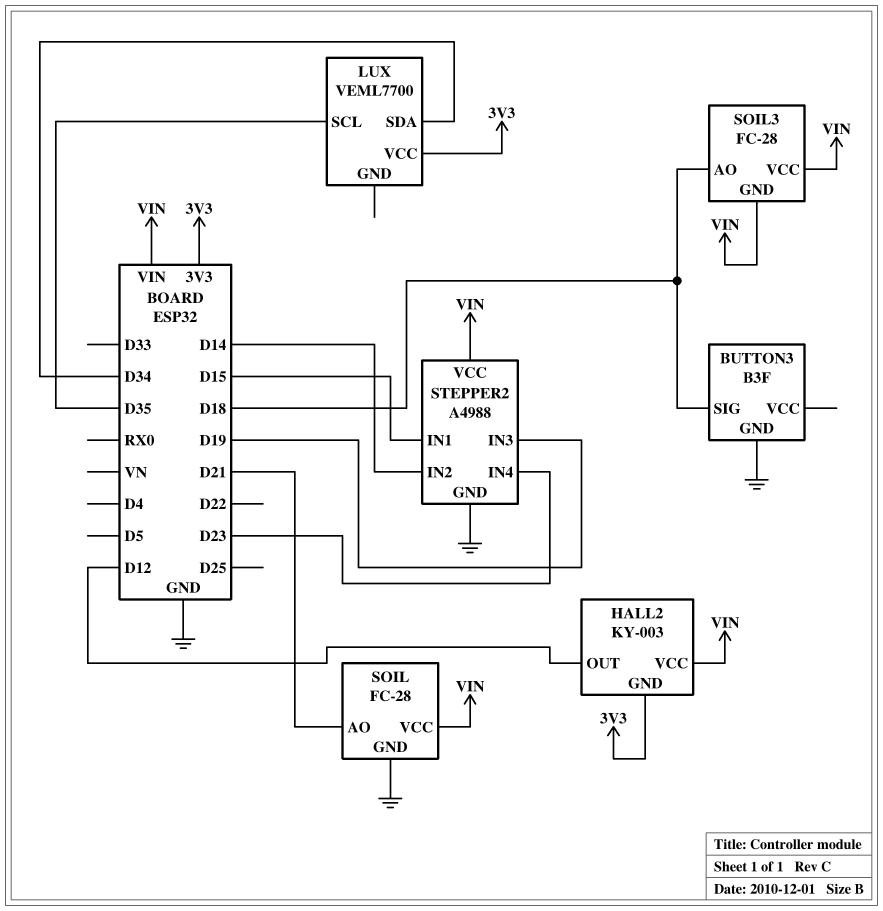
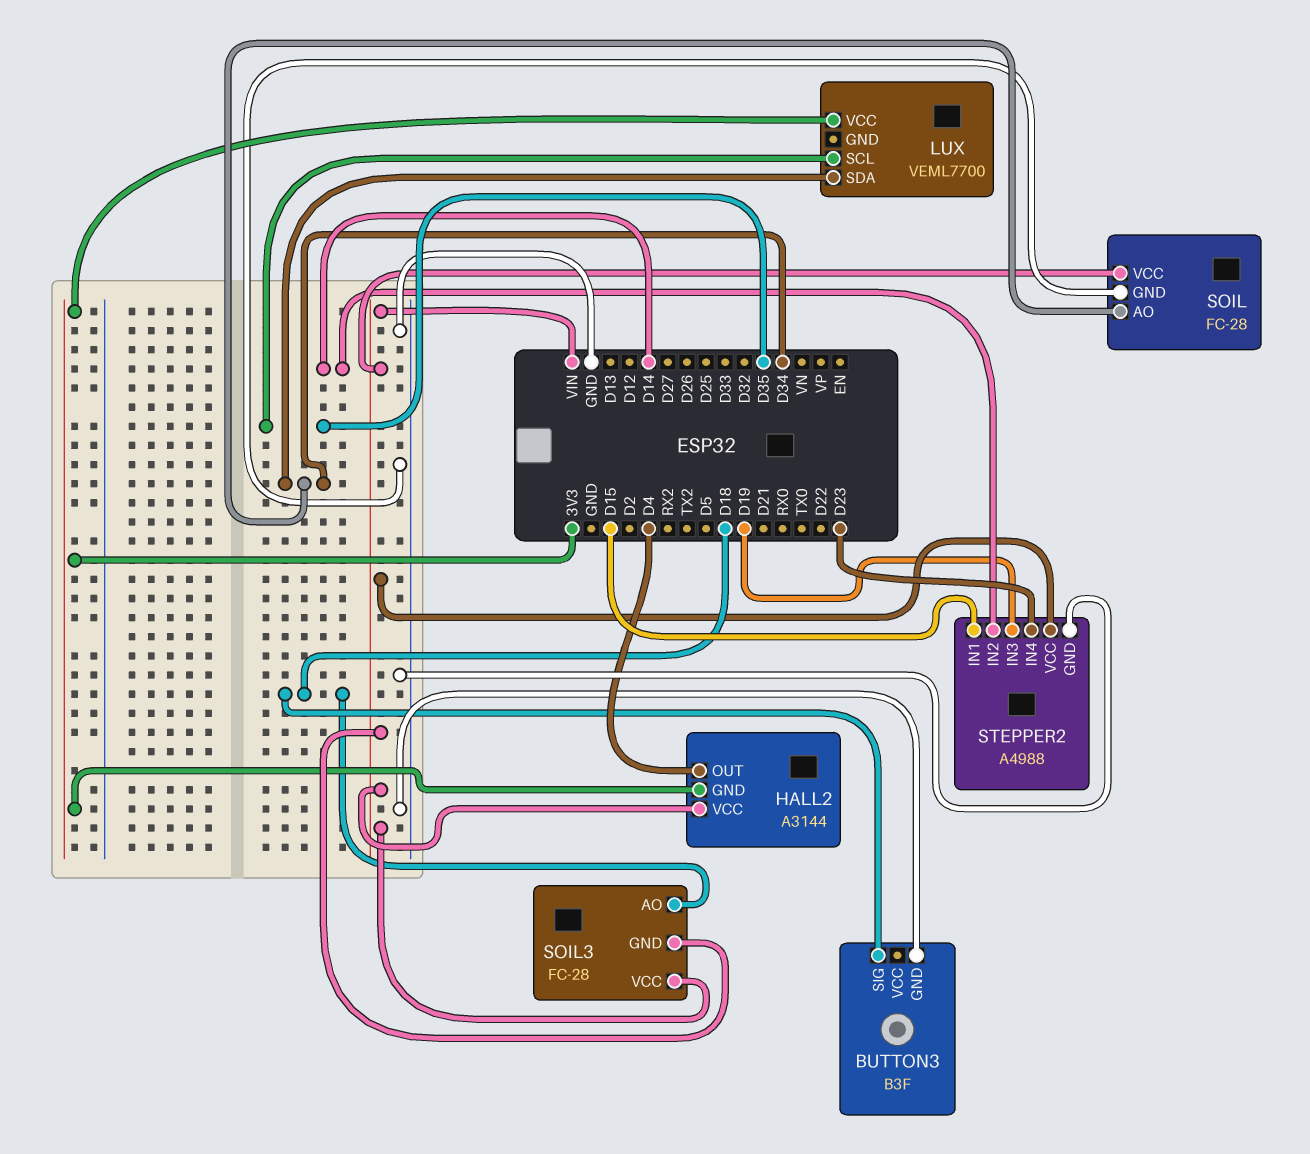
HALL2: KY-003 -> A3144
HALL2 pin OUT: D12 -> D4
SOIL pin AO: D21 -> D34

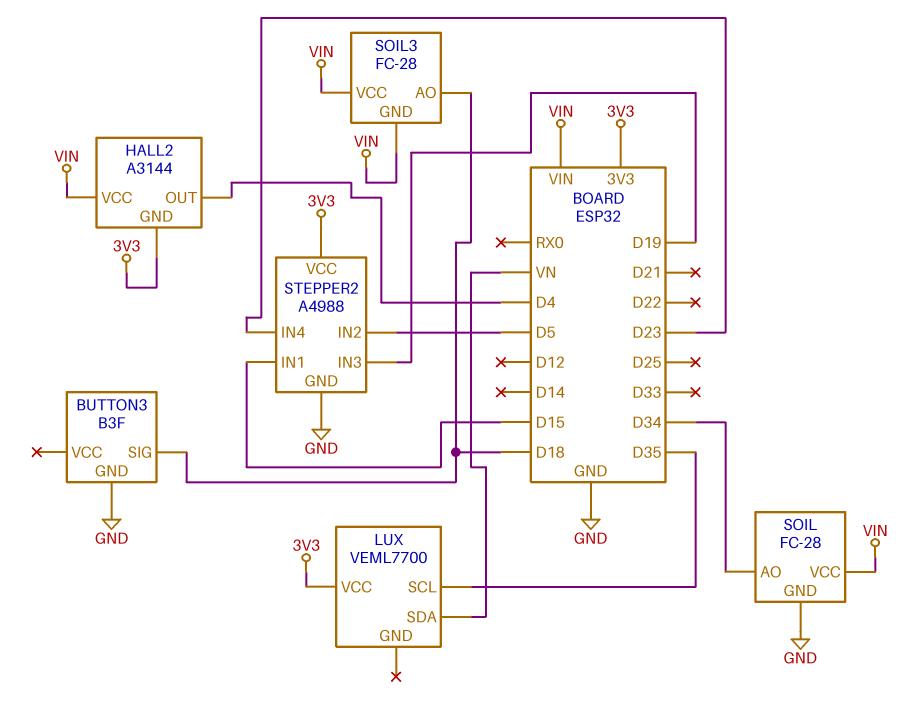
LUX pin SDA: D34 -> VN
STEPPER2 pin IN2: D14 -> D5
STEPPER2 pin VCC: VIN -> 3V3

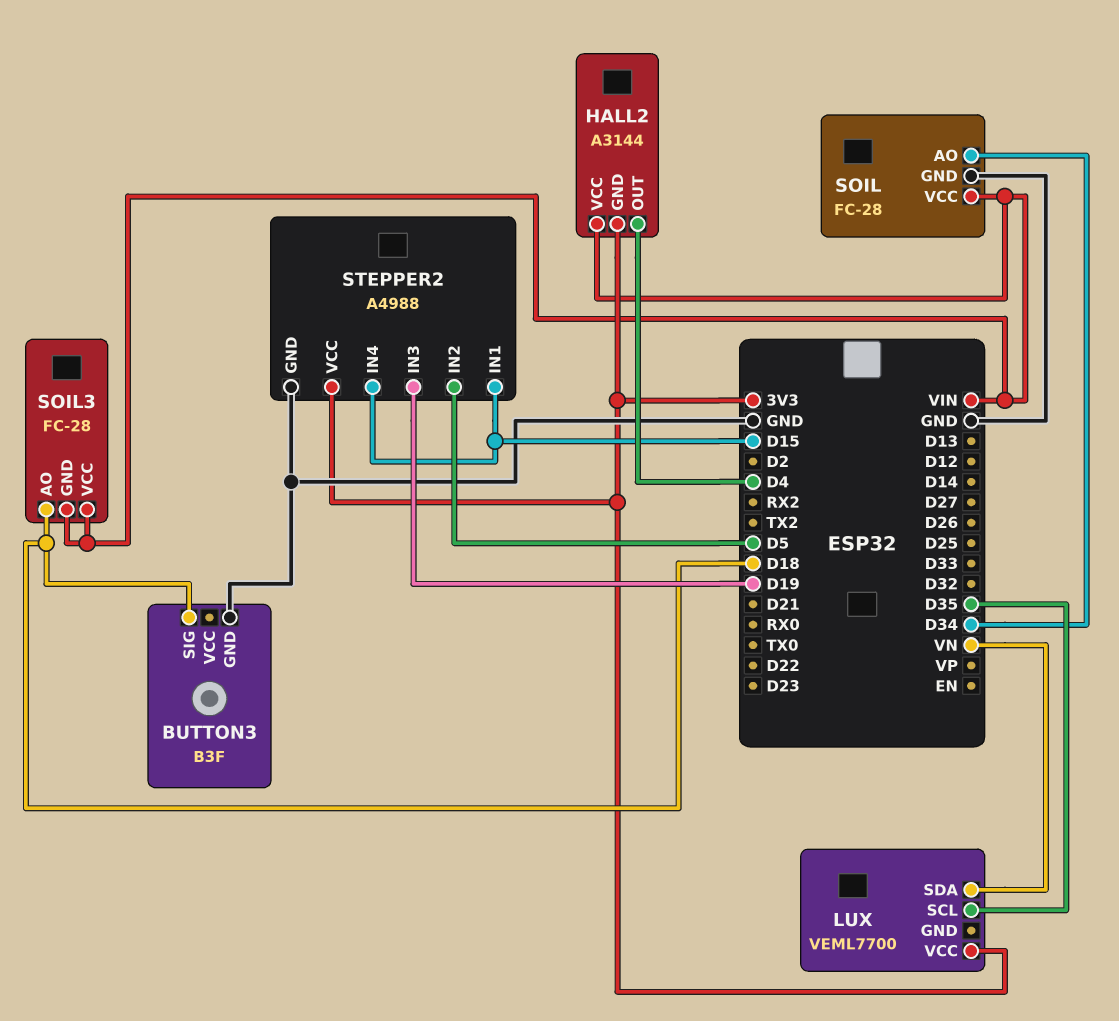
STEPPER2 pin IN4: D23 -> D15

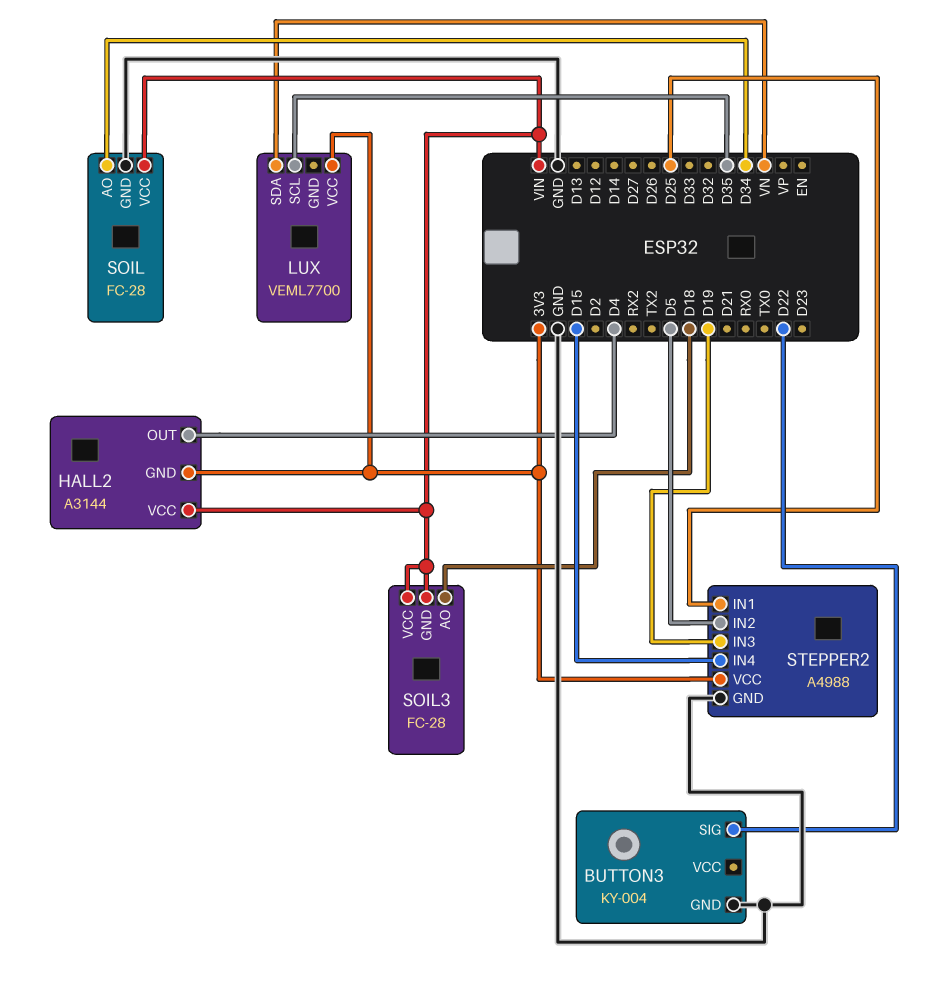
BUTTON3: B3F -> KY-004
BUTTON3 pin SIG: D18 -> D22
STEPPER2 pin IN1: D15 -> D25

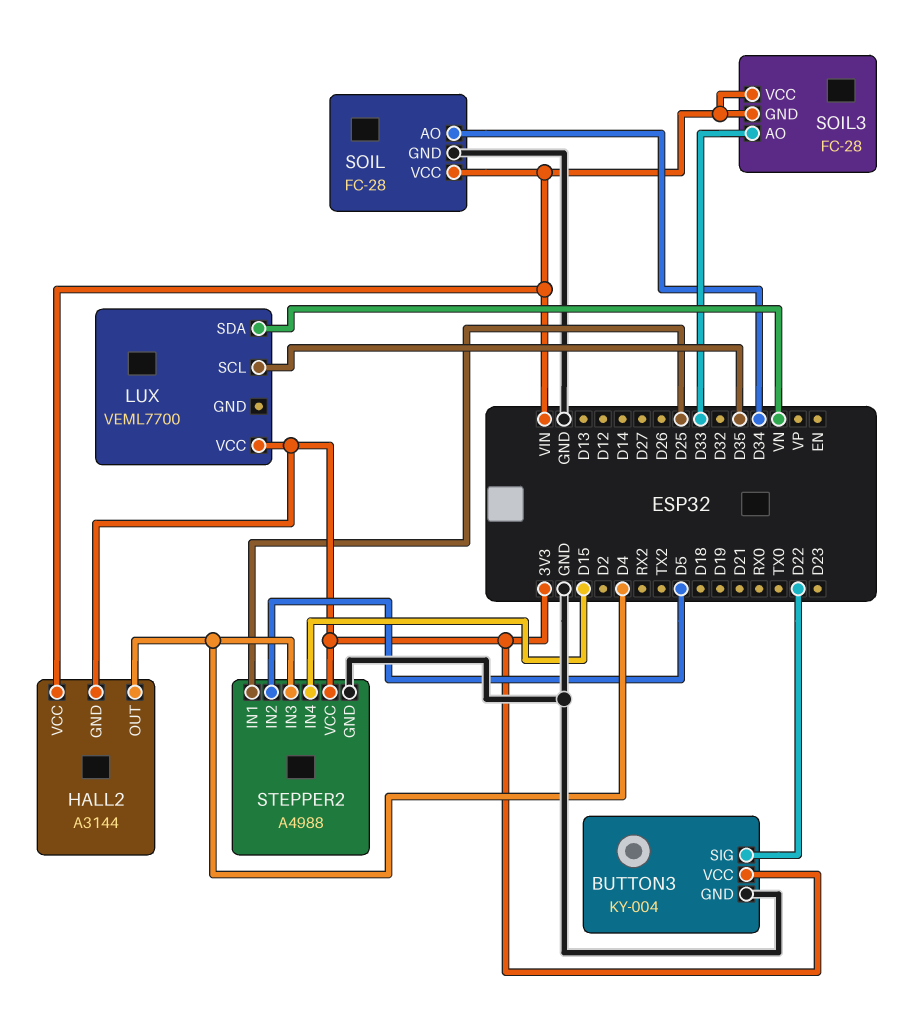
BUTTON3 pin VCC: none -> 3V3
SOIL3 pin AO: D18 -> D33
STEPPER2 pin IN3: D19 -> D4

